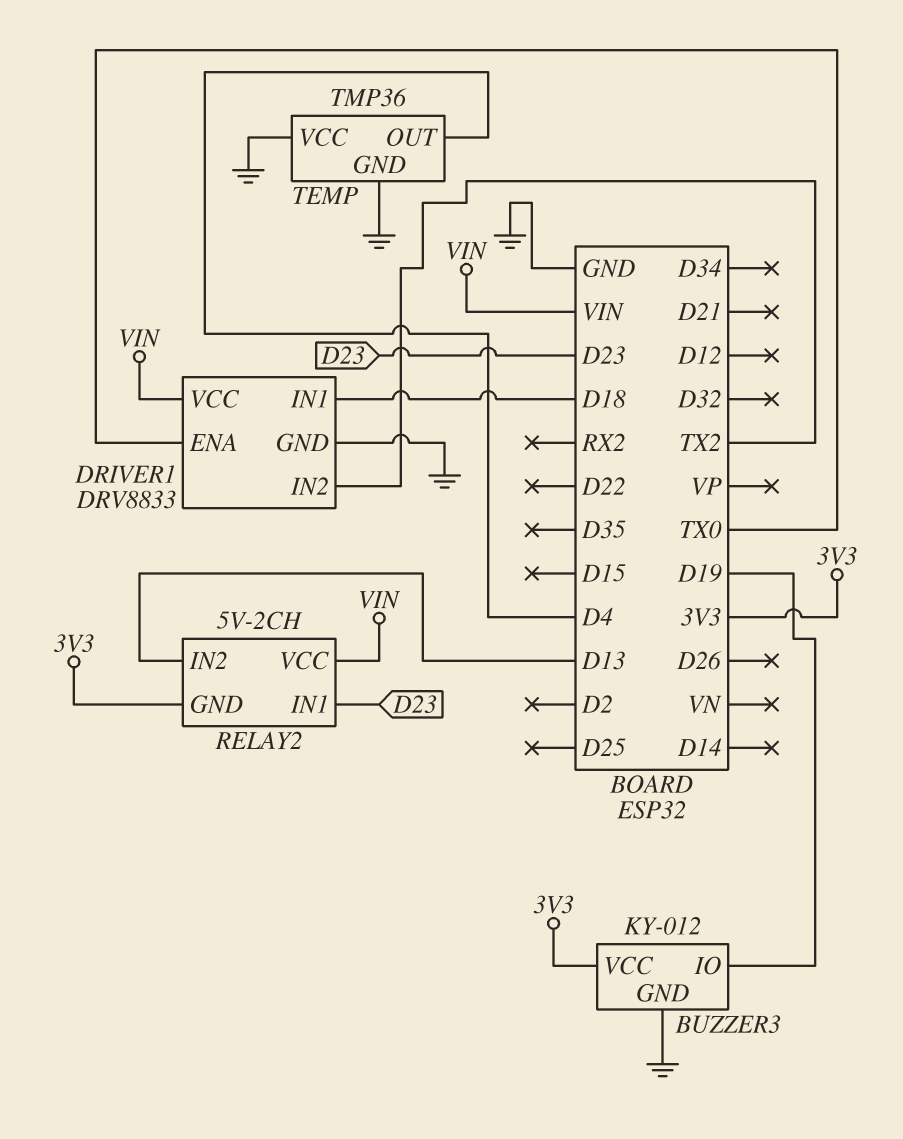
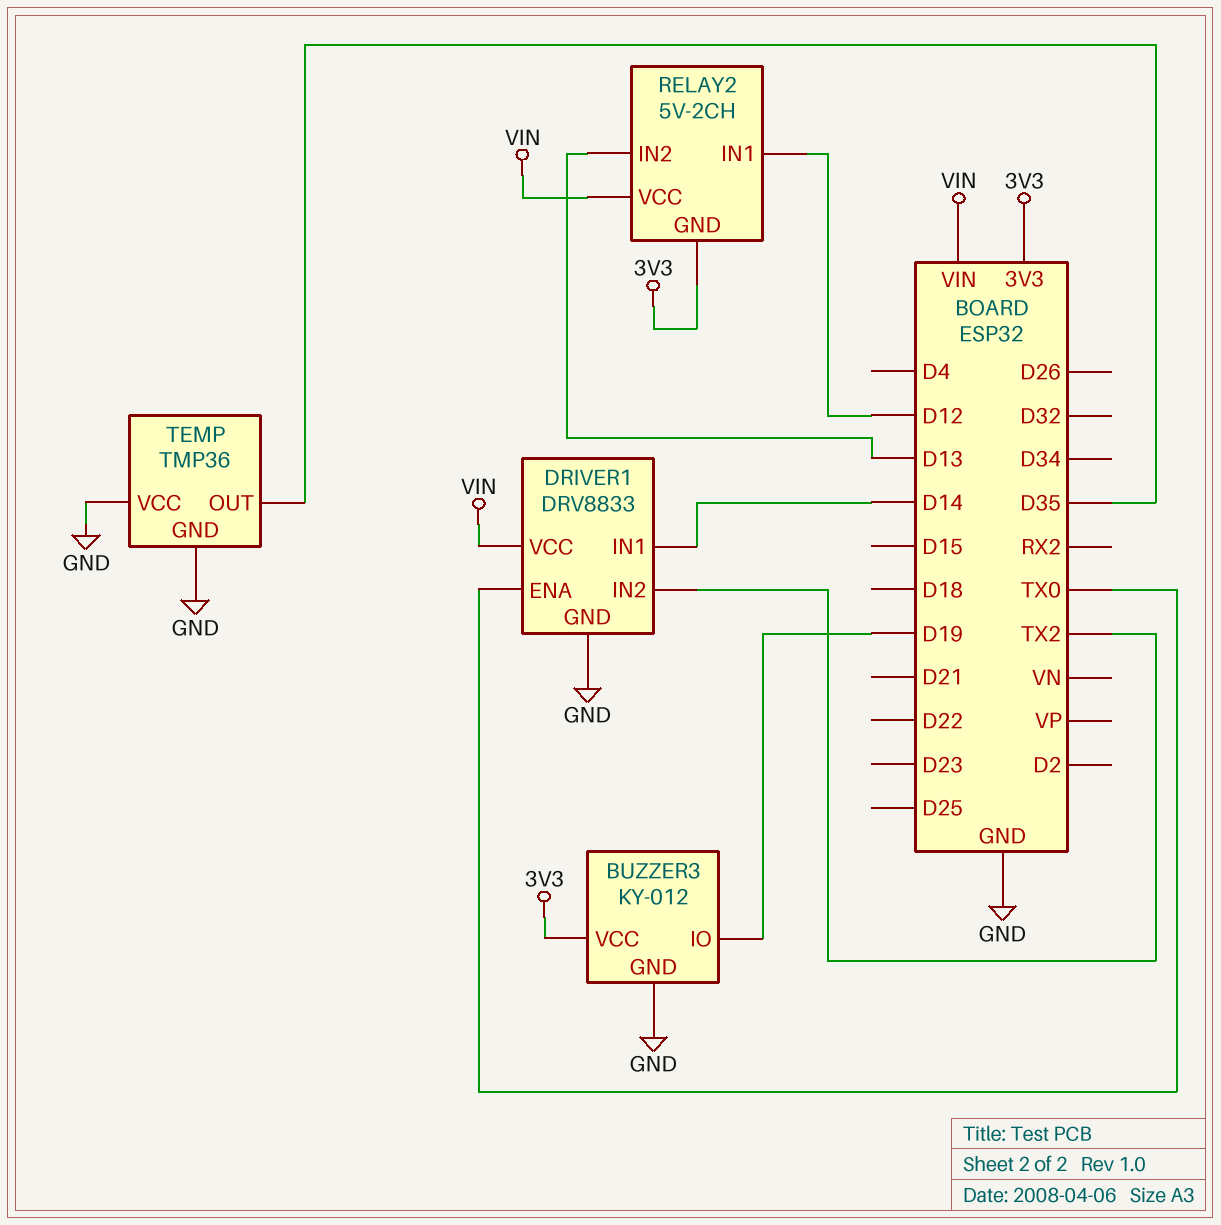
DRIVER1 pin IN1: D18 -> D14
RELAY2 pin IN1: D23 -> D12
TEMP pin OUT: D4 -> D35

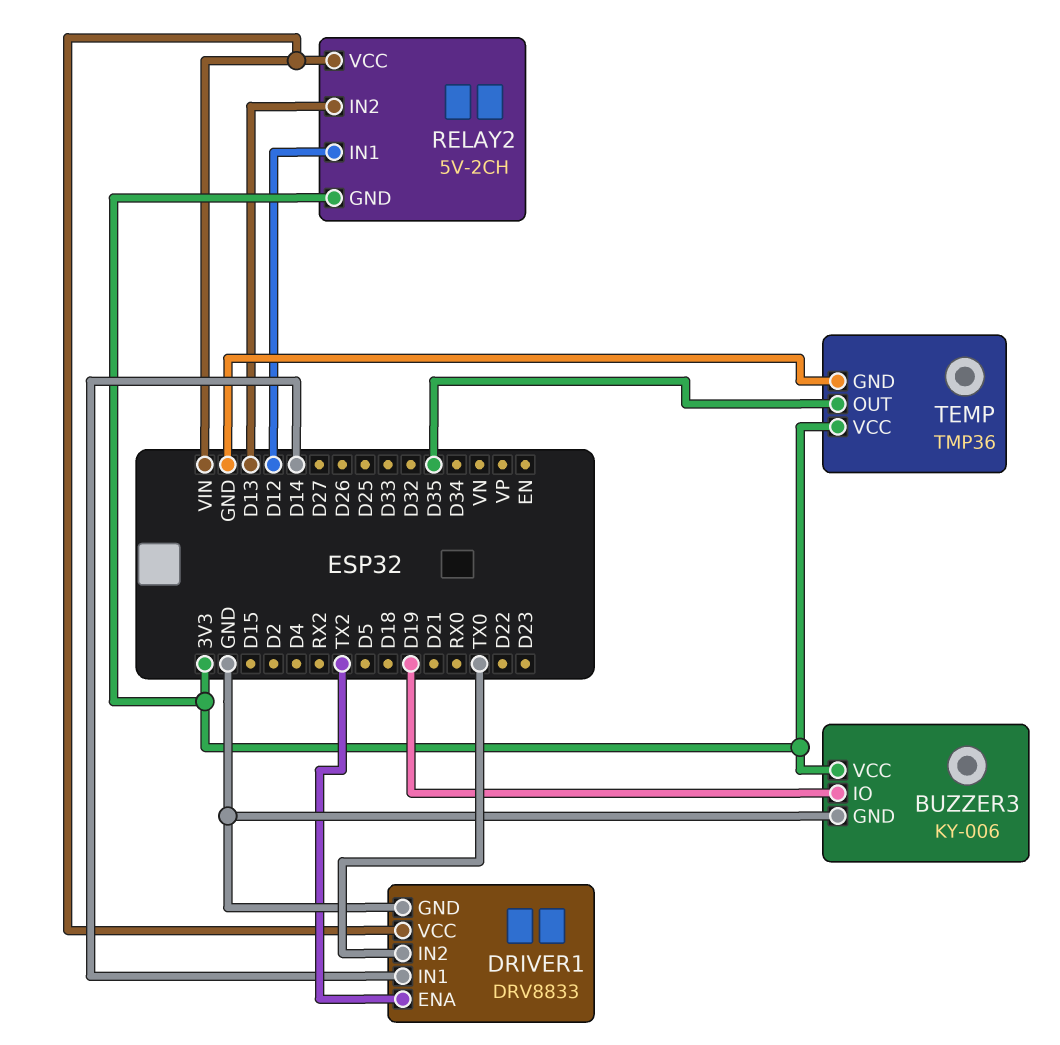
BUZZER3: KY-012 -> KY-006
DRIVER1 pin ENA: TX0 -> TX2
DRIVER1 pin IN2: TX2 -> TX0
TEMP pin VCC: GND -> 3V3

